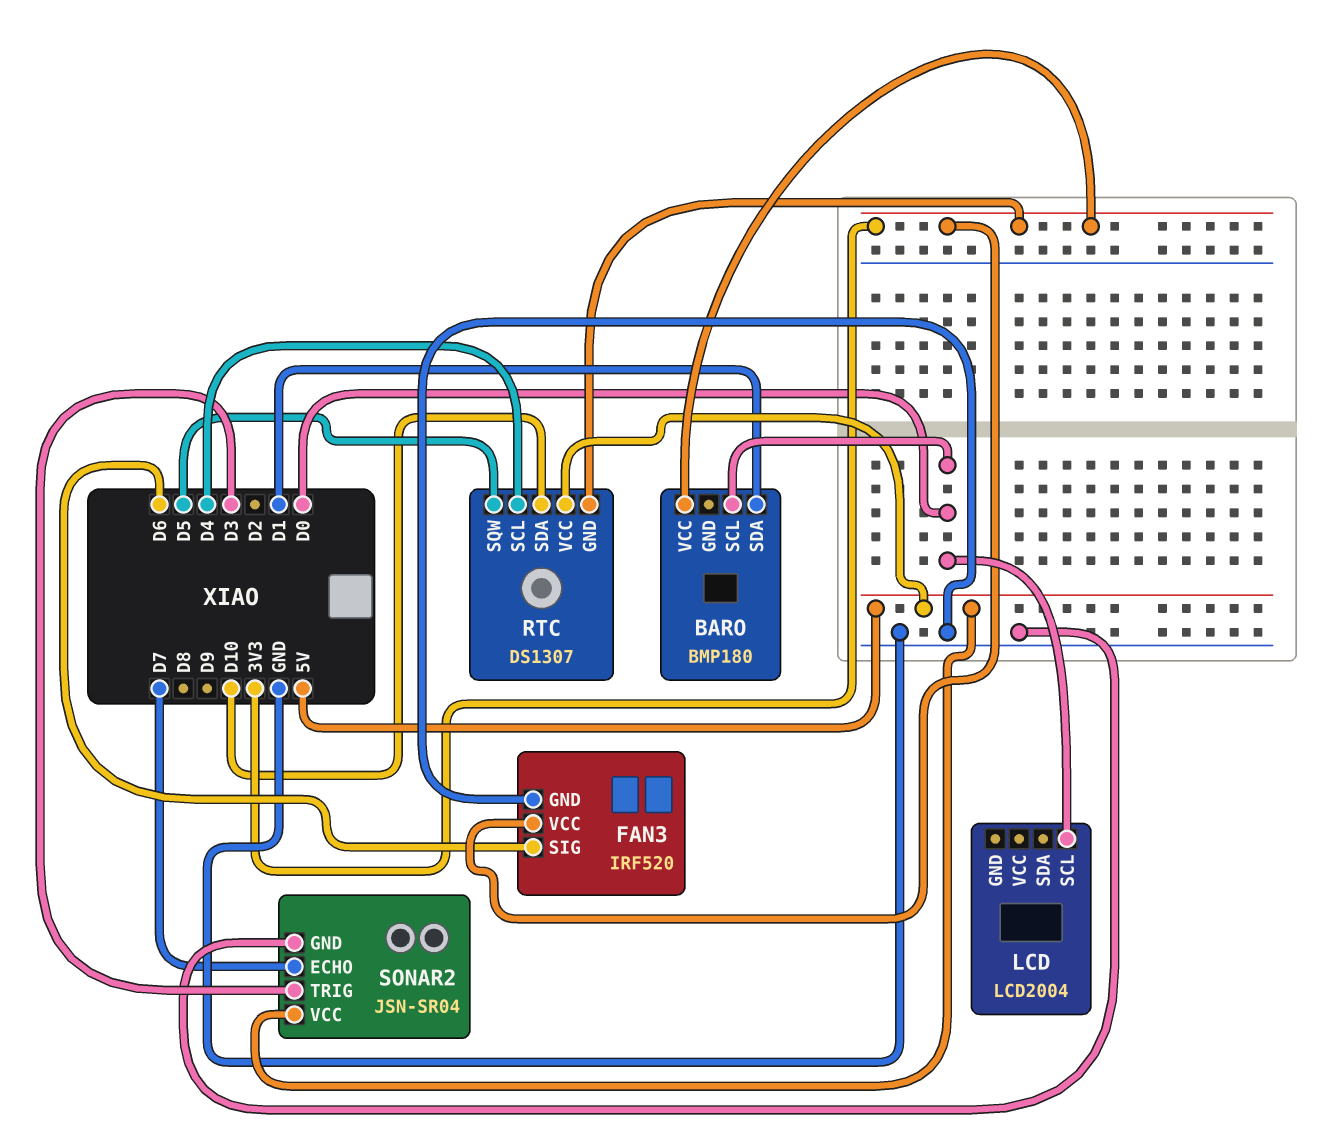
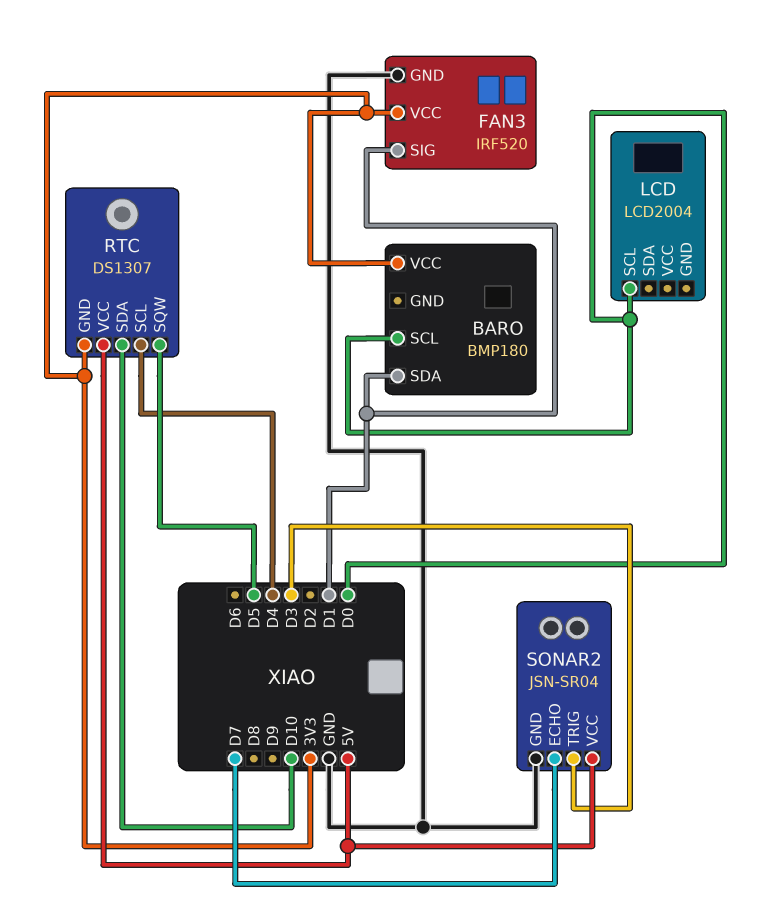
FAN3 pin SIG: D6 -> D1

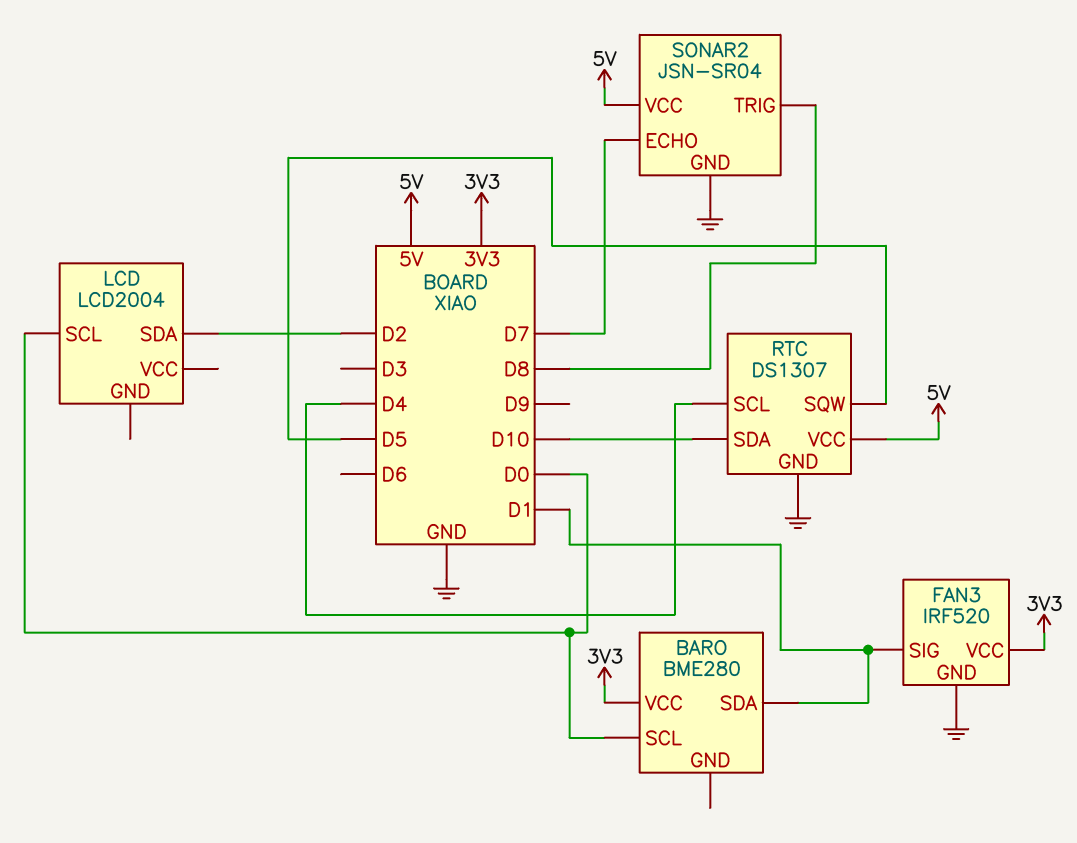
BARO: BMP180 -> BME280
LCD pin SDA: none -> D2
RTC pin GND: 3V3 -> GND
SONAR2 pin TRIG: D3 -> D8

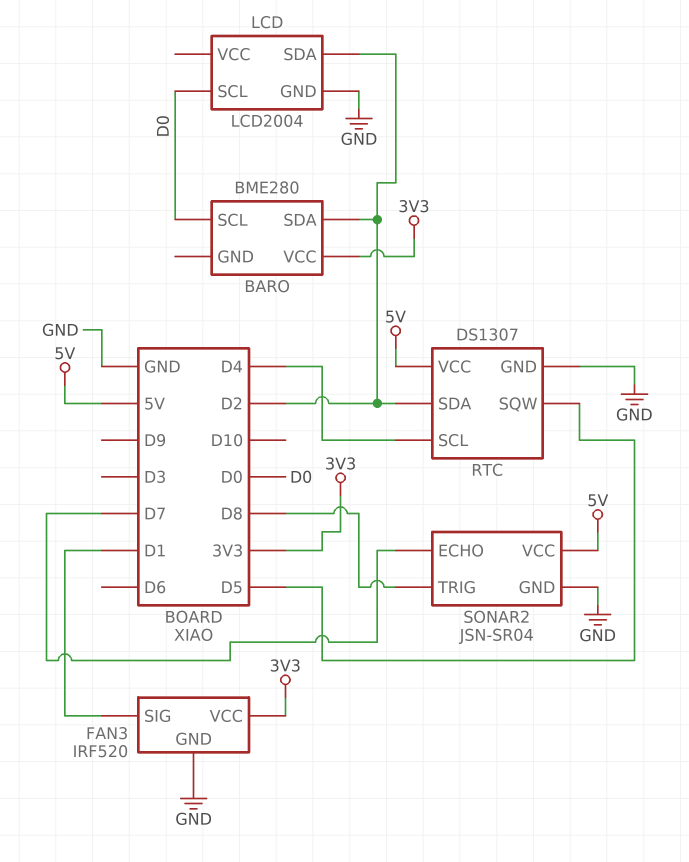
BARO pin SDA: D1 -> D2
LCD pin GND: none -> GND
RTC pin SDA: D10 -> D2

